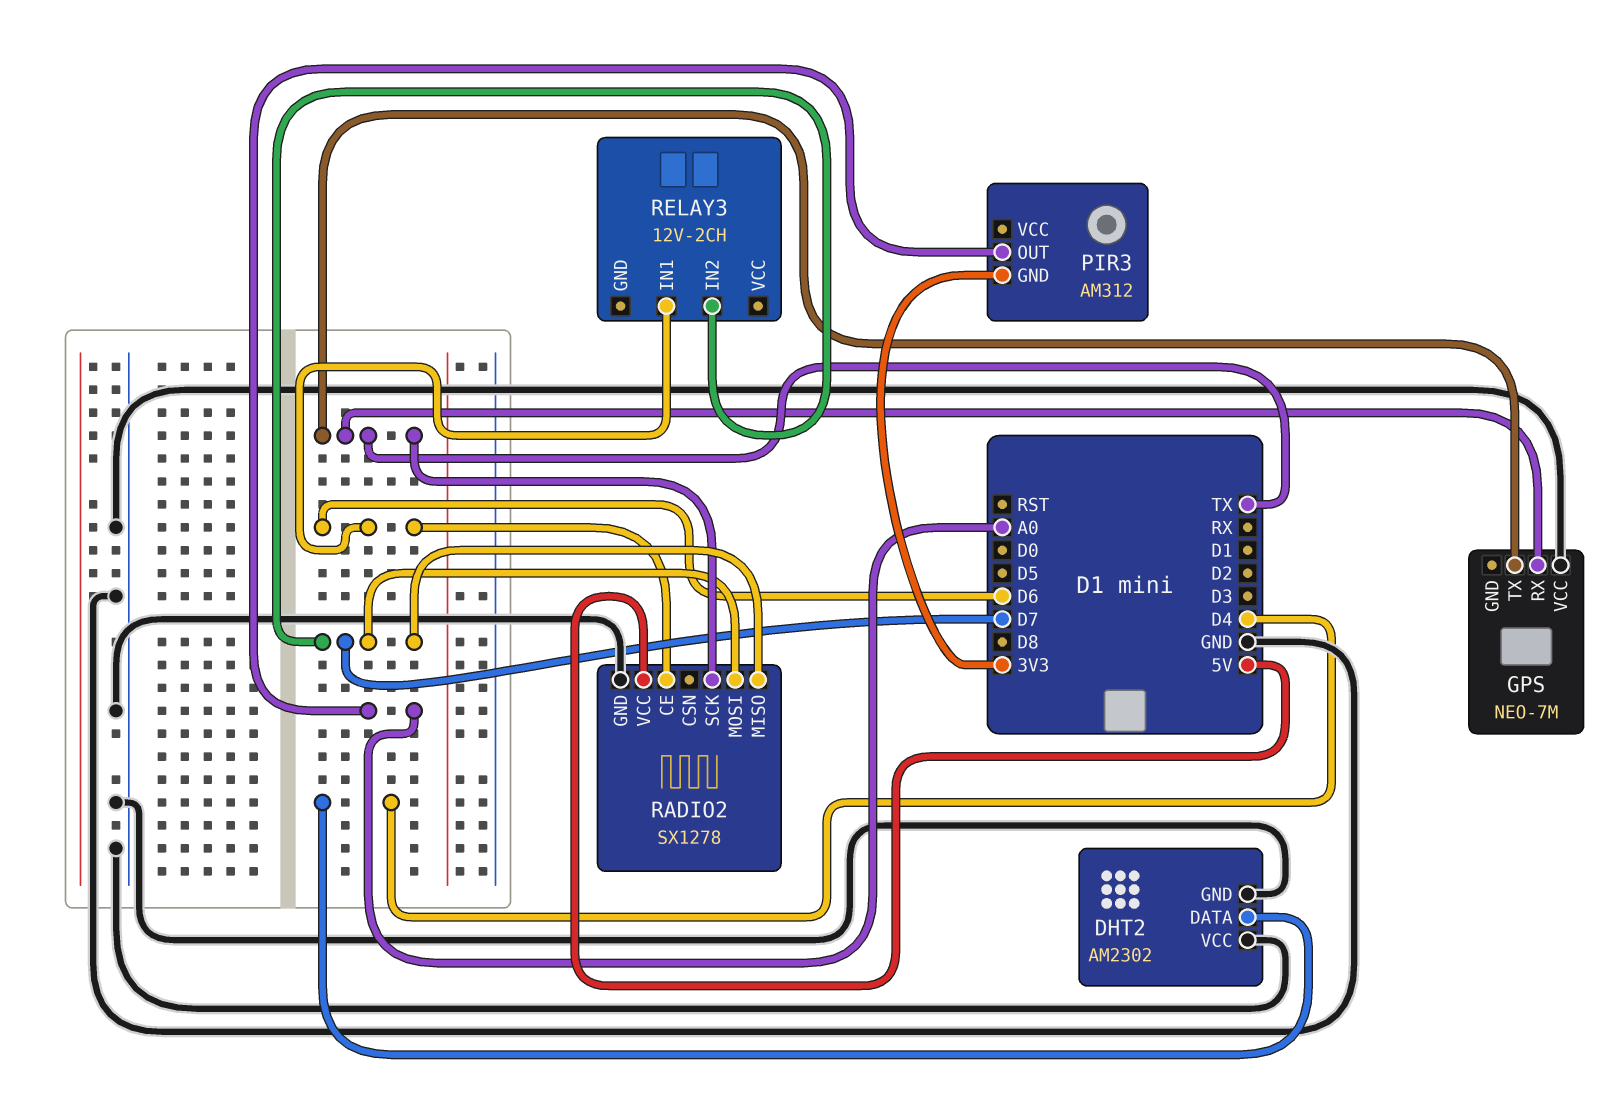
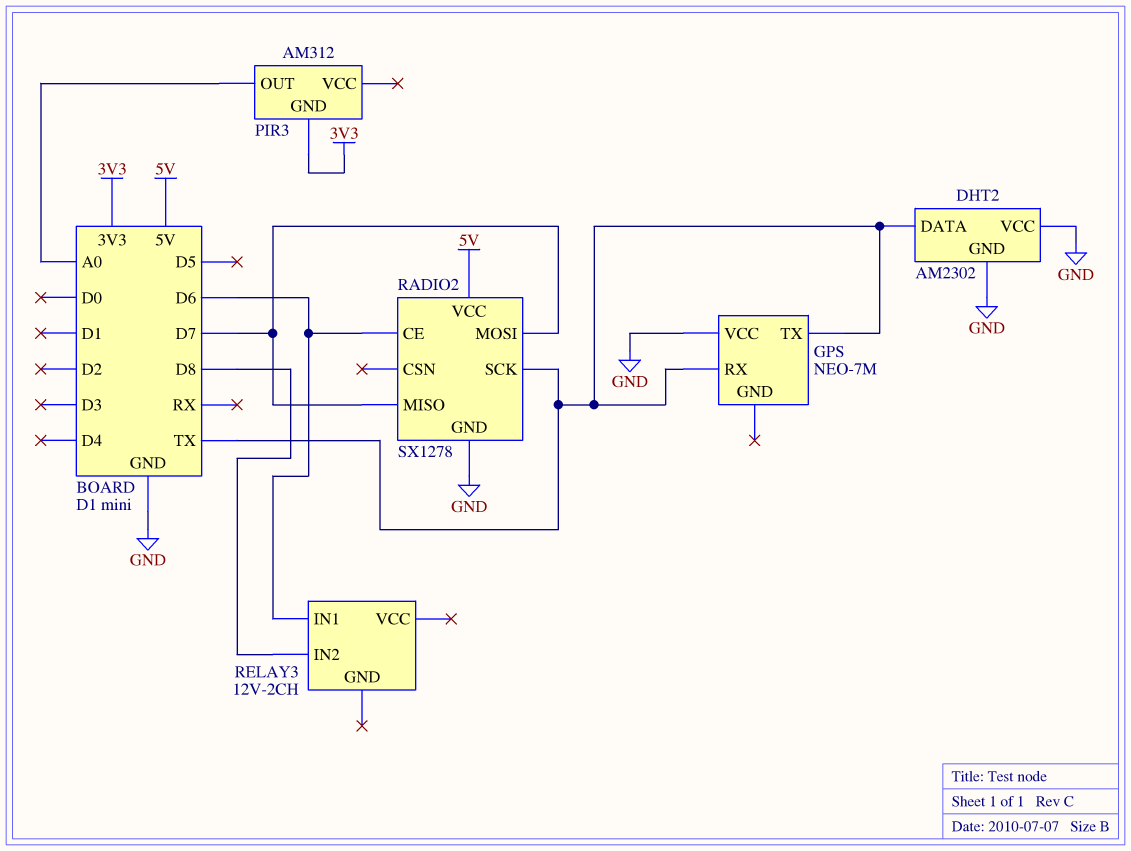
DHT2 pin DATA: D4 -> TX
RELAY3 pin IN2: D7 -> D8

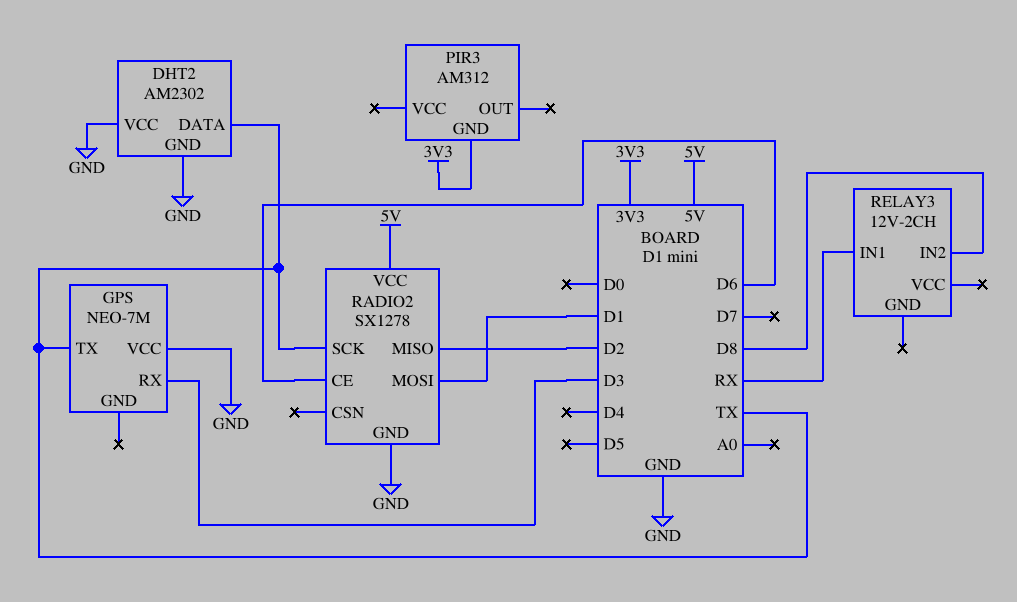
GPS pin RX: TX -> D3
PIR3 pin OUT: A0 -> none
RADIO2 pin MISO: D7 -> D2
RADIO2 pin MOSI: D7 -> D1
RELAY3 pin IN1: D6 -> RX

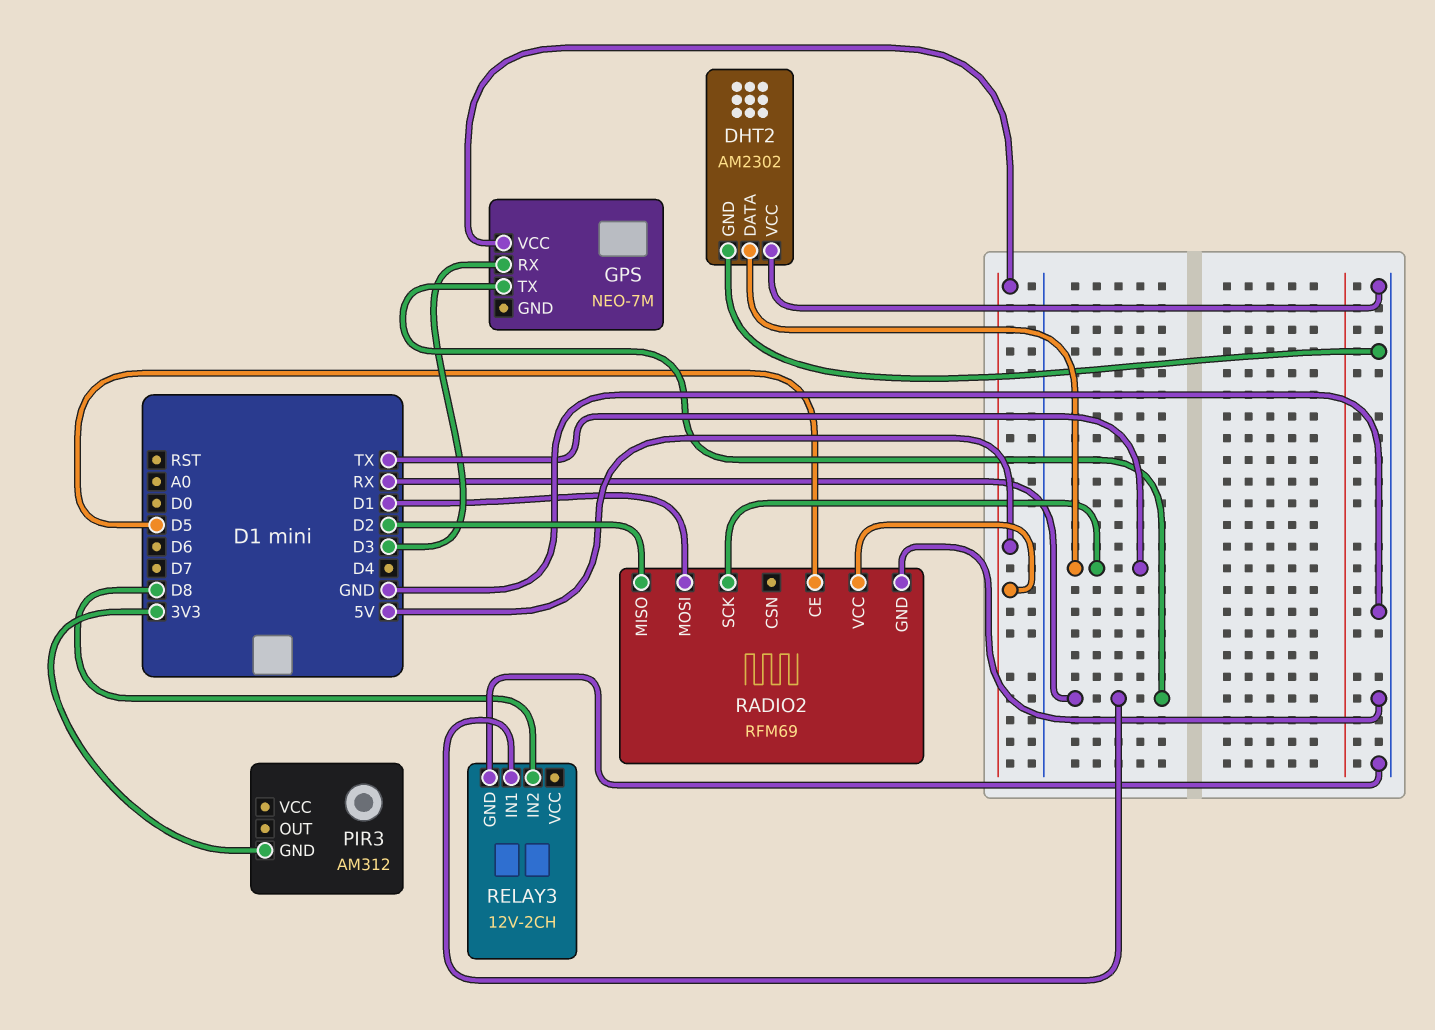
GPS pin TX: TX -> RX
GPS pin VCC: GND -> 5V
RADIO2: SX1278 -> RFM69
RADIO2 pin CE: D6 -> D5
RELAY3 pin GND: none -> GND

